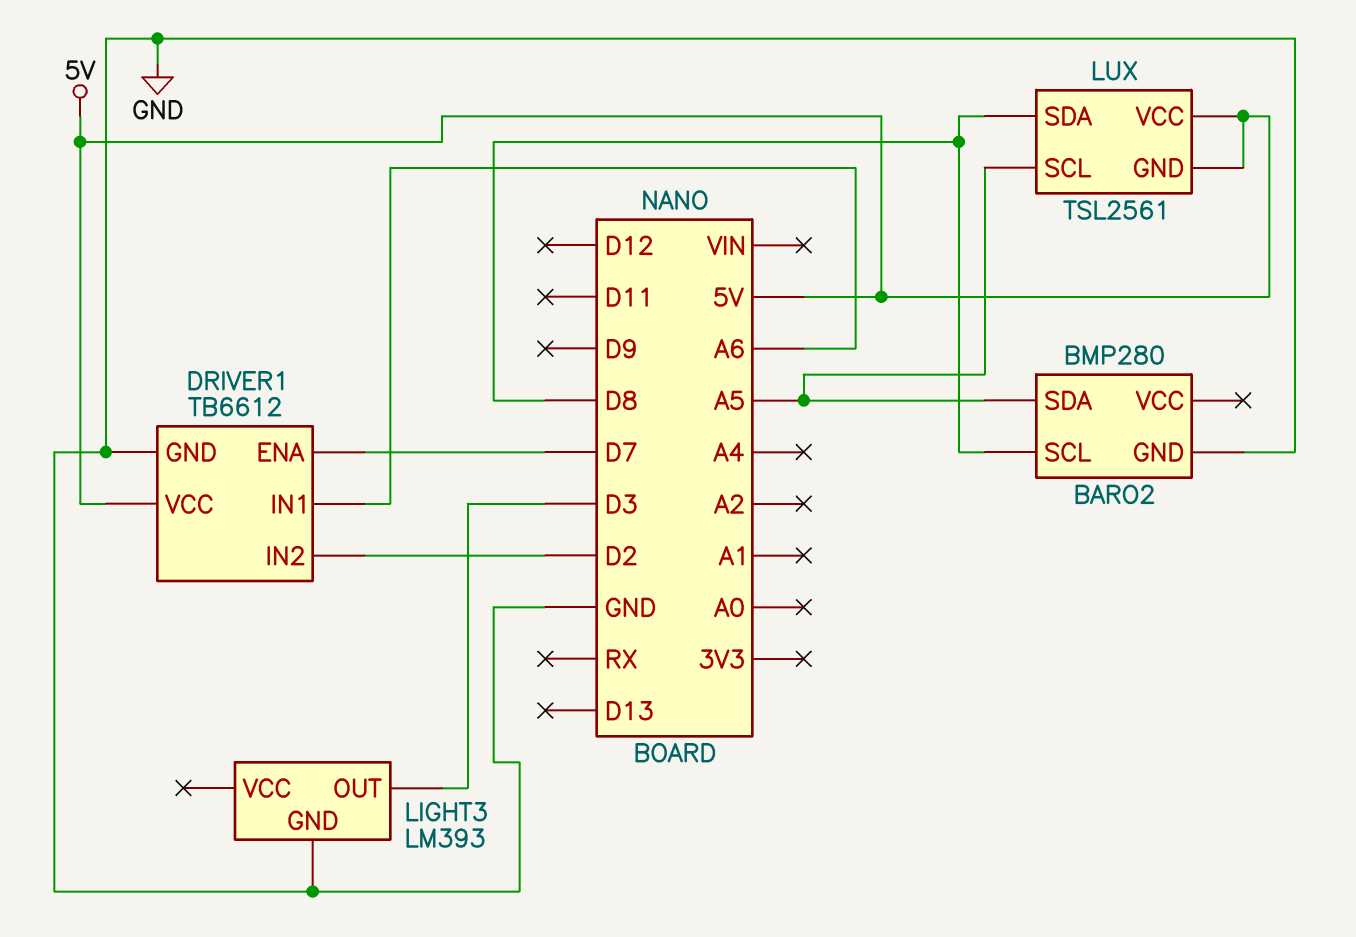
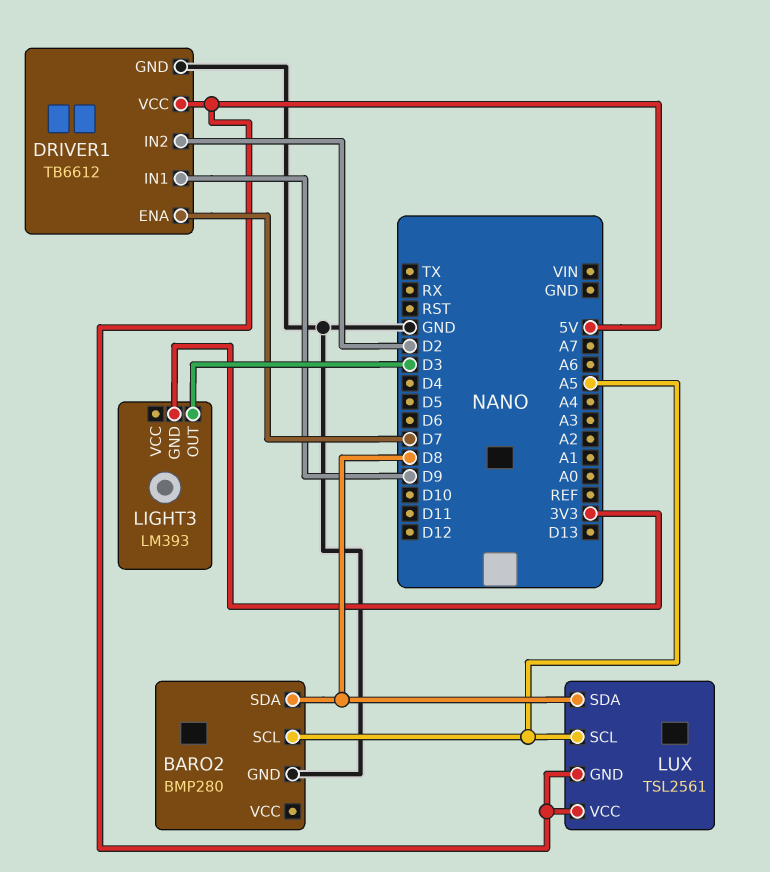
BARO2 pin SCL: D8 -> A5
BARO2 pin SDA: A5 -> D8
DRIVER1 pin IN1: A6 -> D9
LIGHT3 pin GND: GND -> 3V3

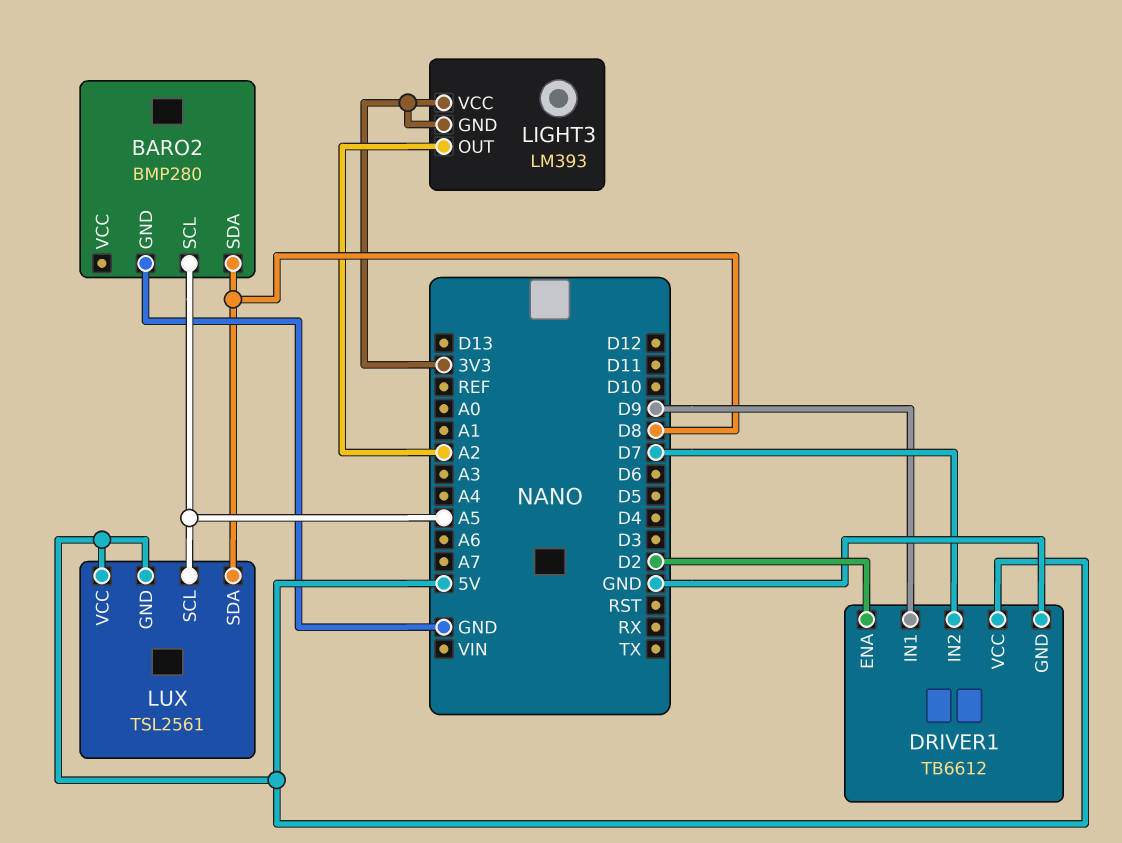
DRIVER1 pin ENA: D7 -> D2
DRIVER1 pin IN2: D2 -> D7
LIGHT3 pin OUT: D3 -> A2
LIGHT3 pin VCC: none -> 3V3

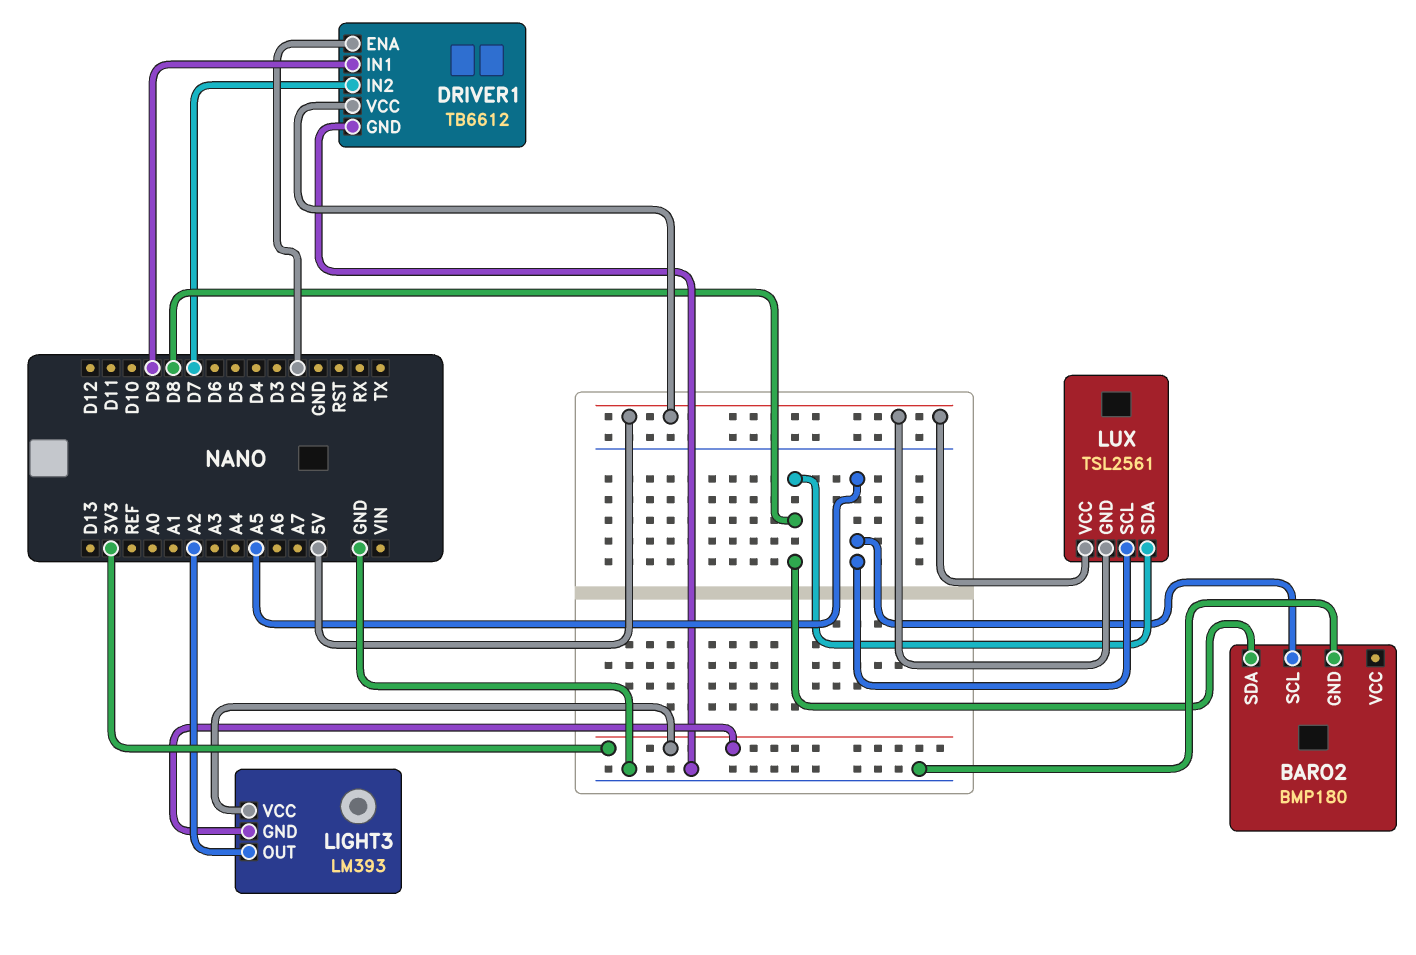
BARO2: BMP280 -> BMP180

